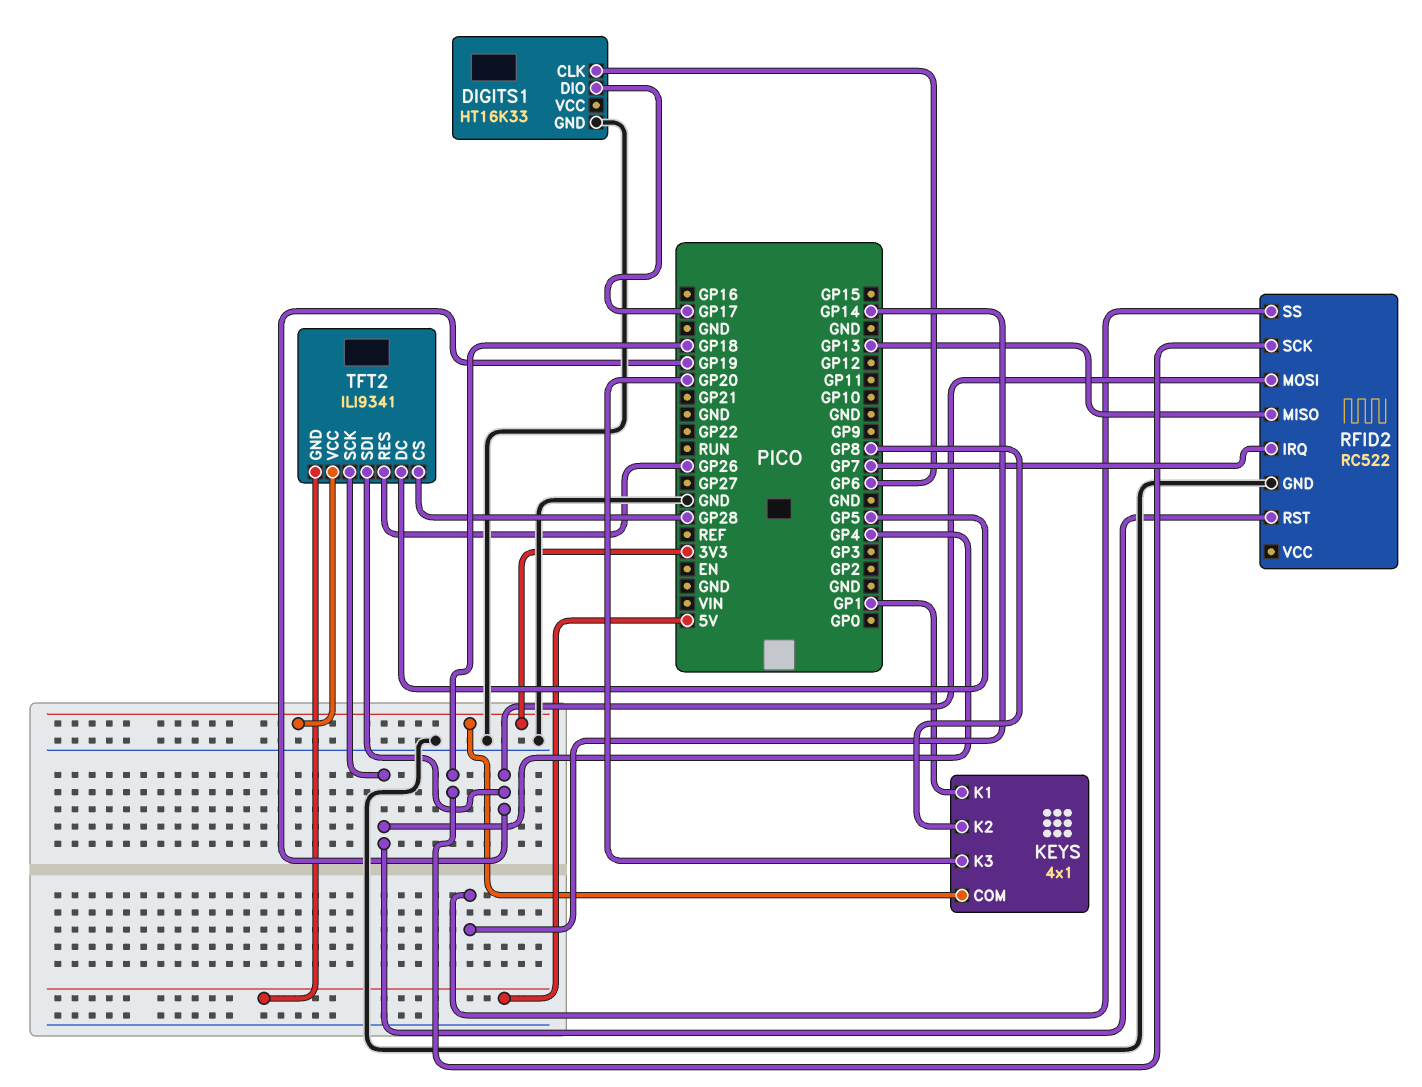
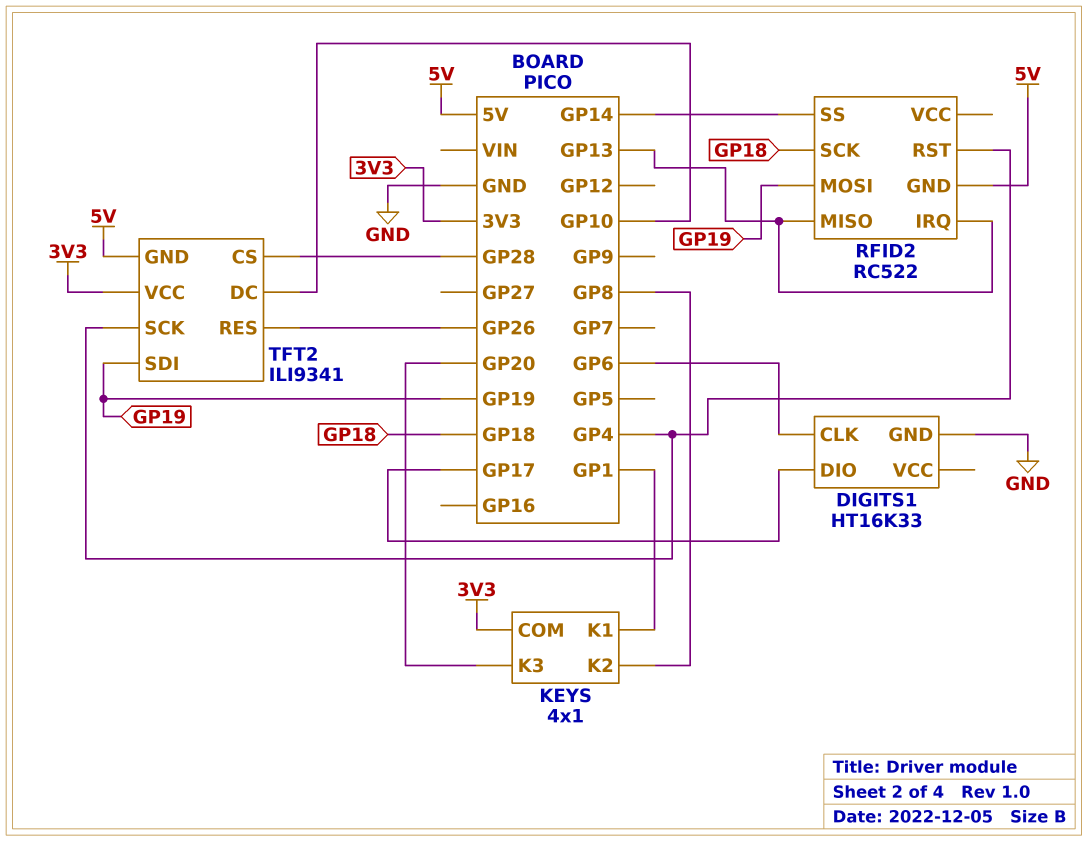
RFID2 pin GND: GND -> 5V
RFID2 pin IRQ: GP7 -> GP13
TFT2 pin DC: GP5 -> GP10

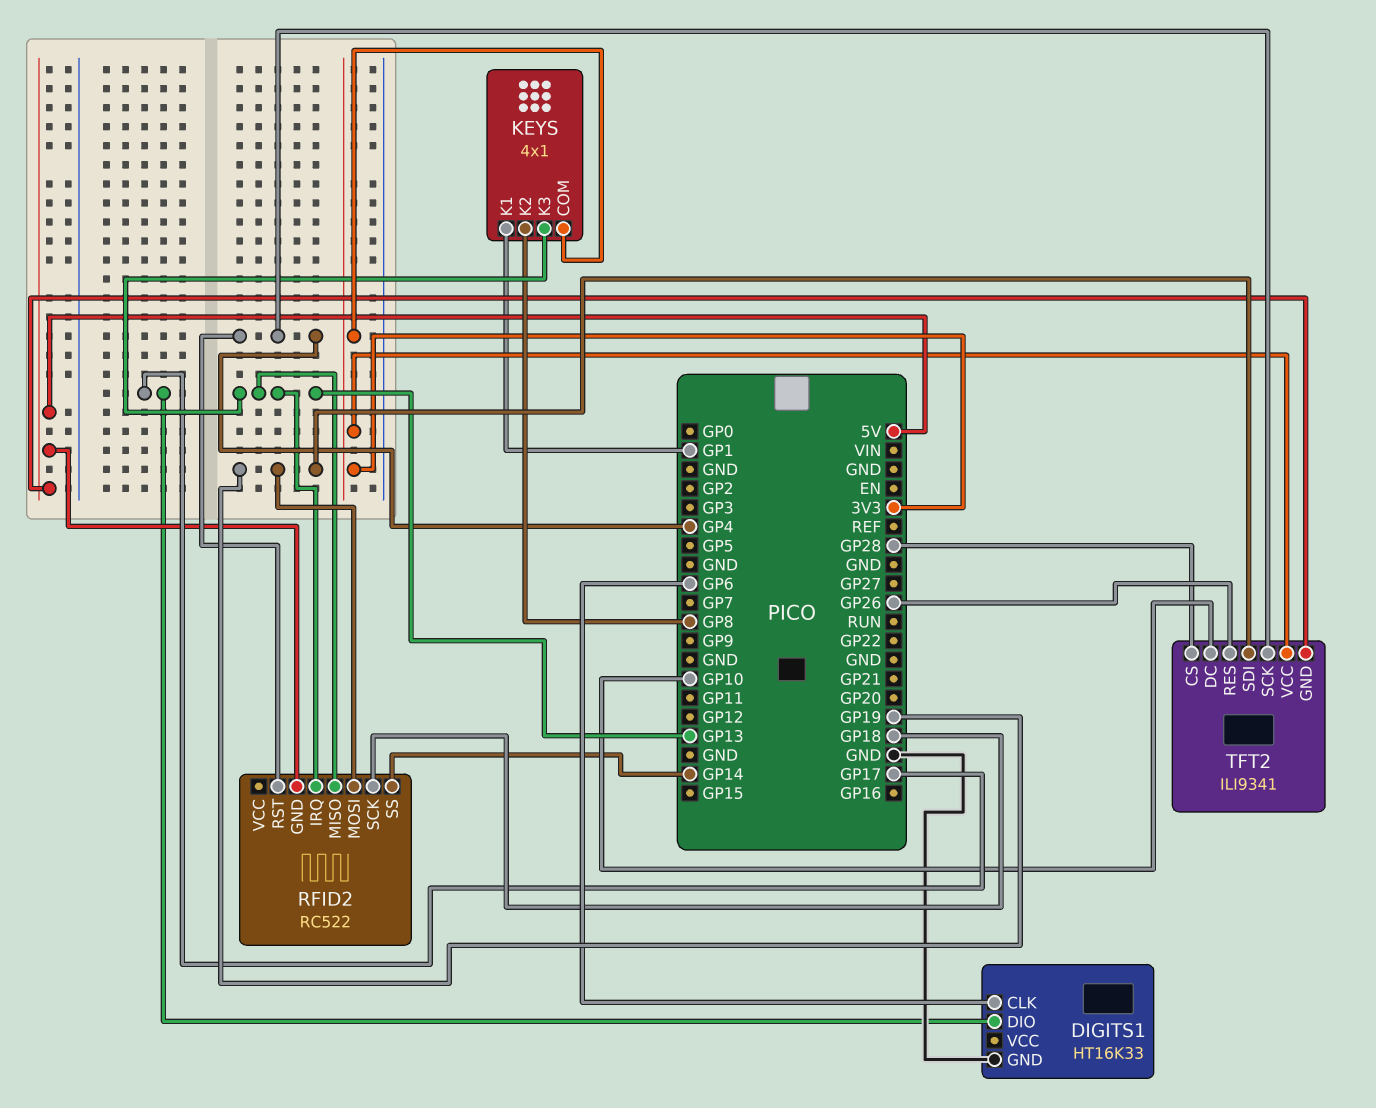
KEYS pin K3: GP20 -> GP13

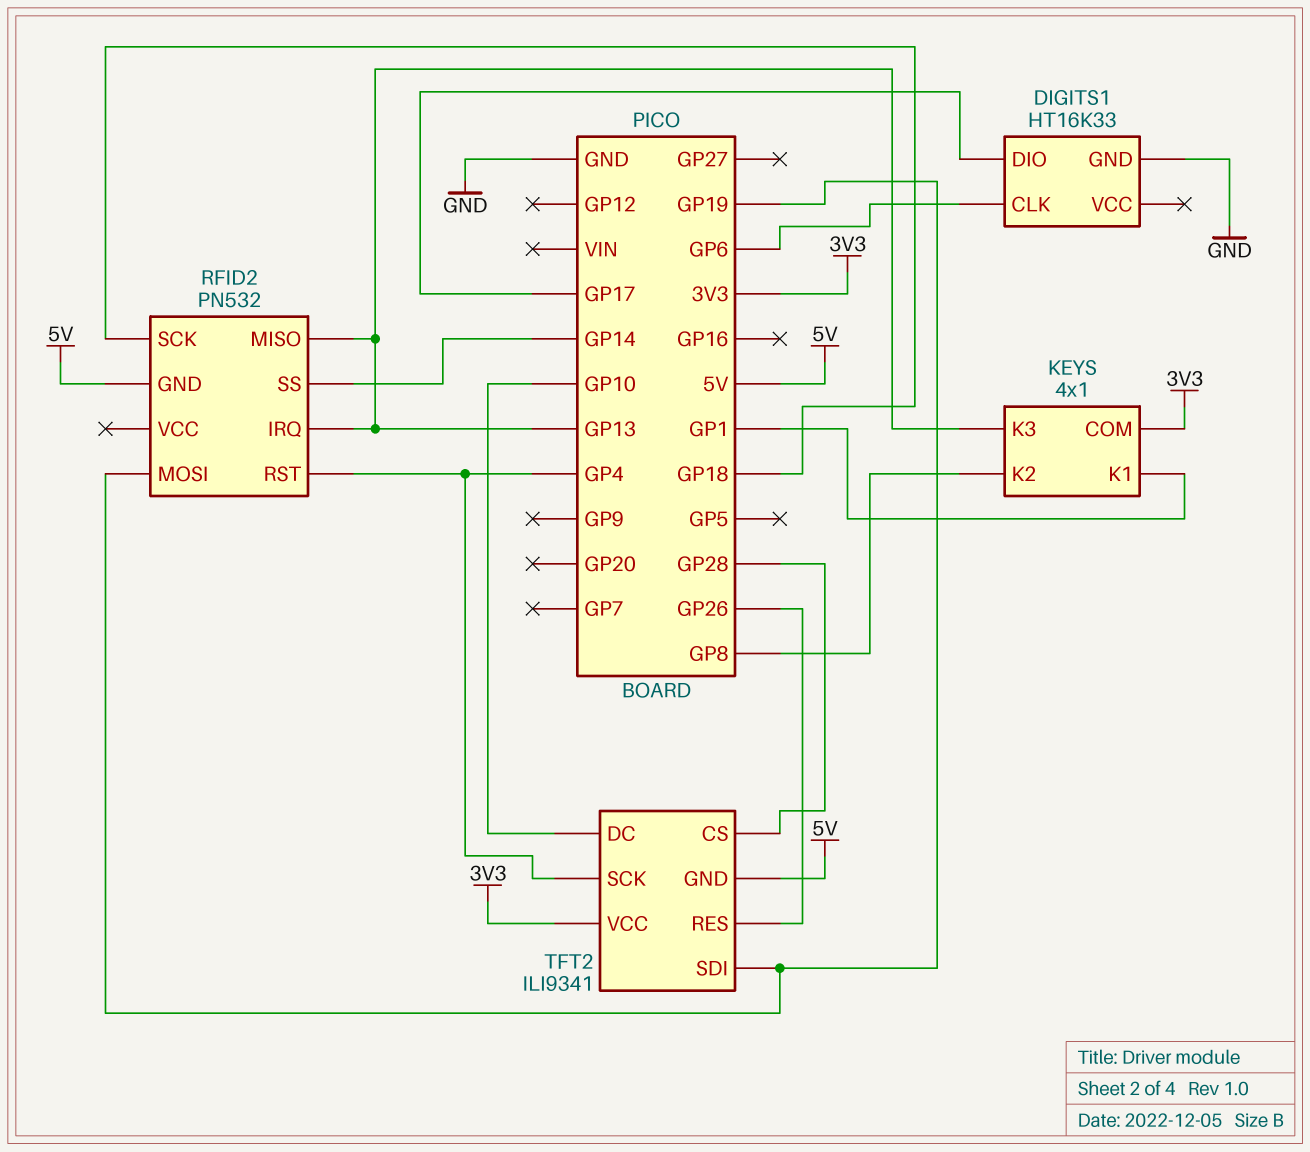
RFID2: RC522 -> PN532

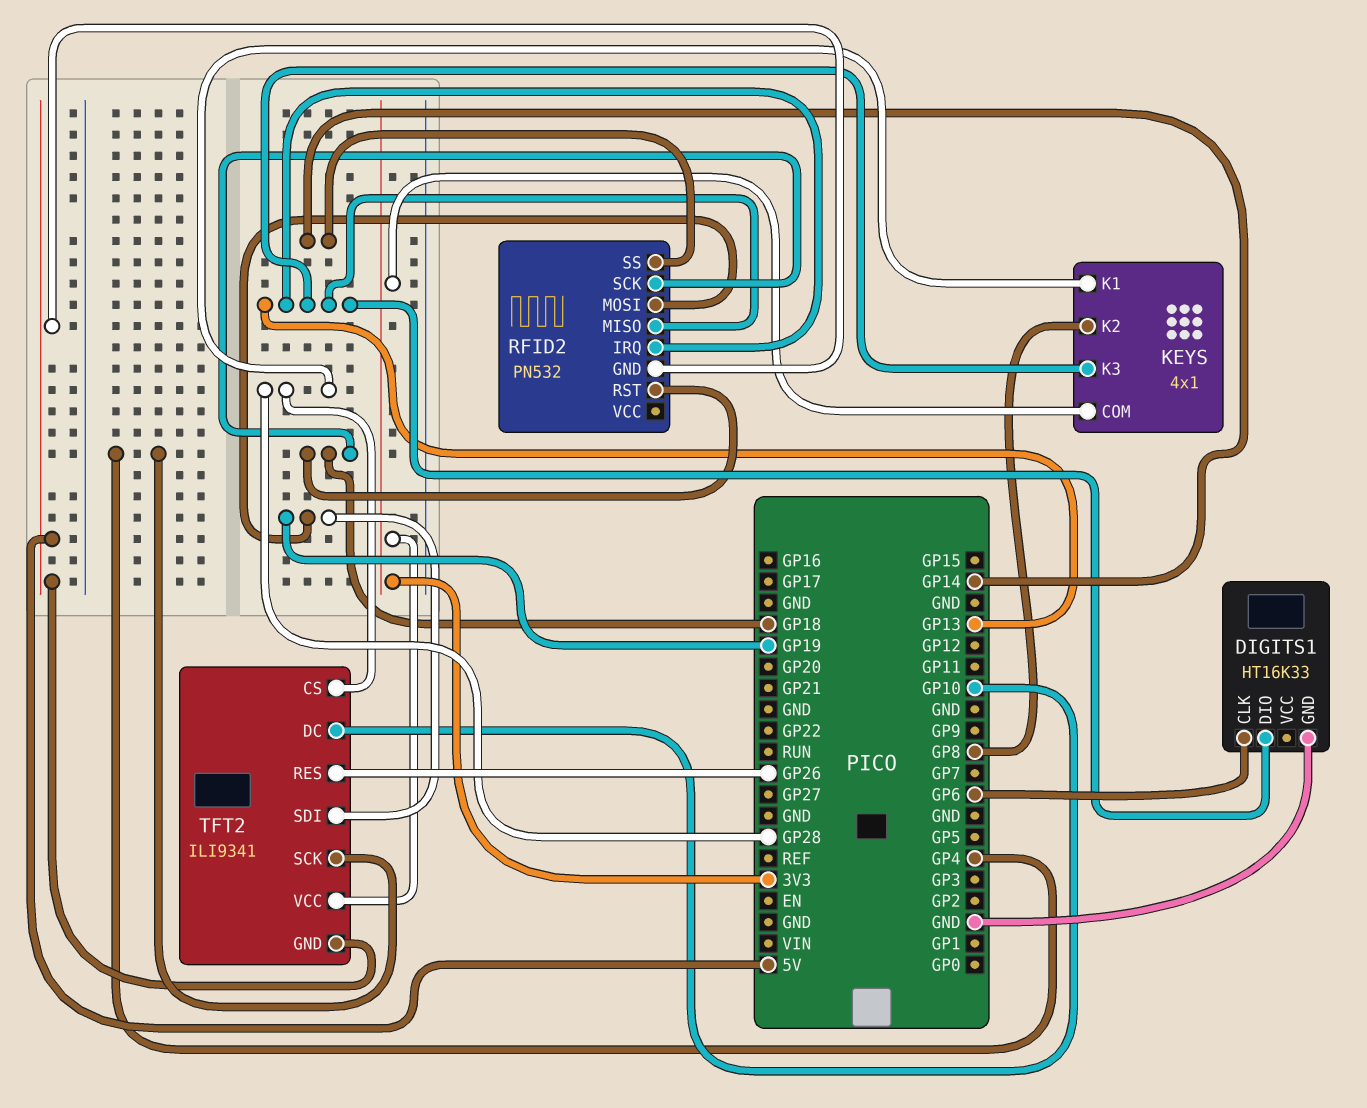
DIGITS1 pin DIO: GP17 -> GP13
KEYS pin K1: GP1 -> GP28
RFID2 pin RST: GP4 -> GP18

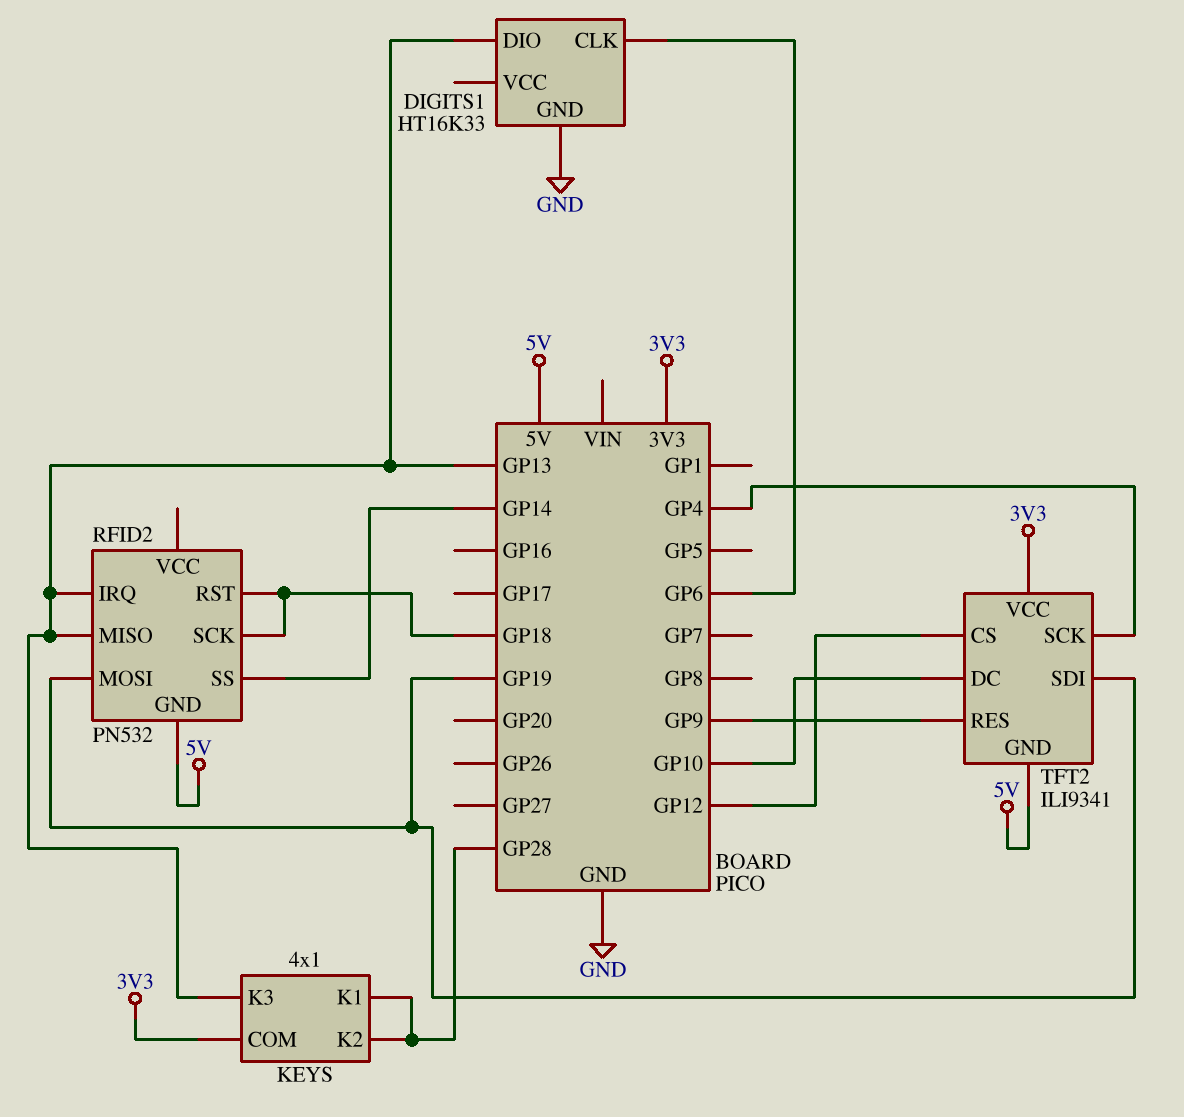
KEYS pin K2: GP8 -> GP28
TFT2 pin CS: GP28 -> GP12
TFT2 pin RES: GP26 -> GP9

